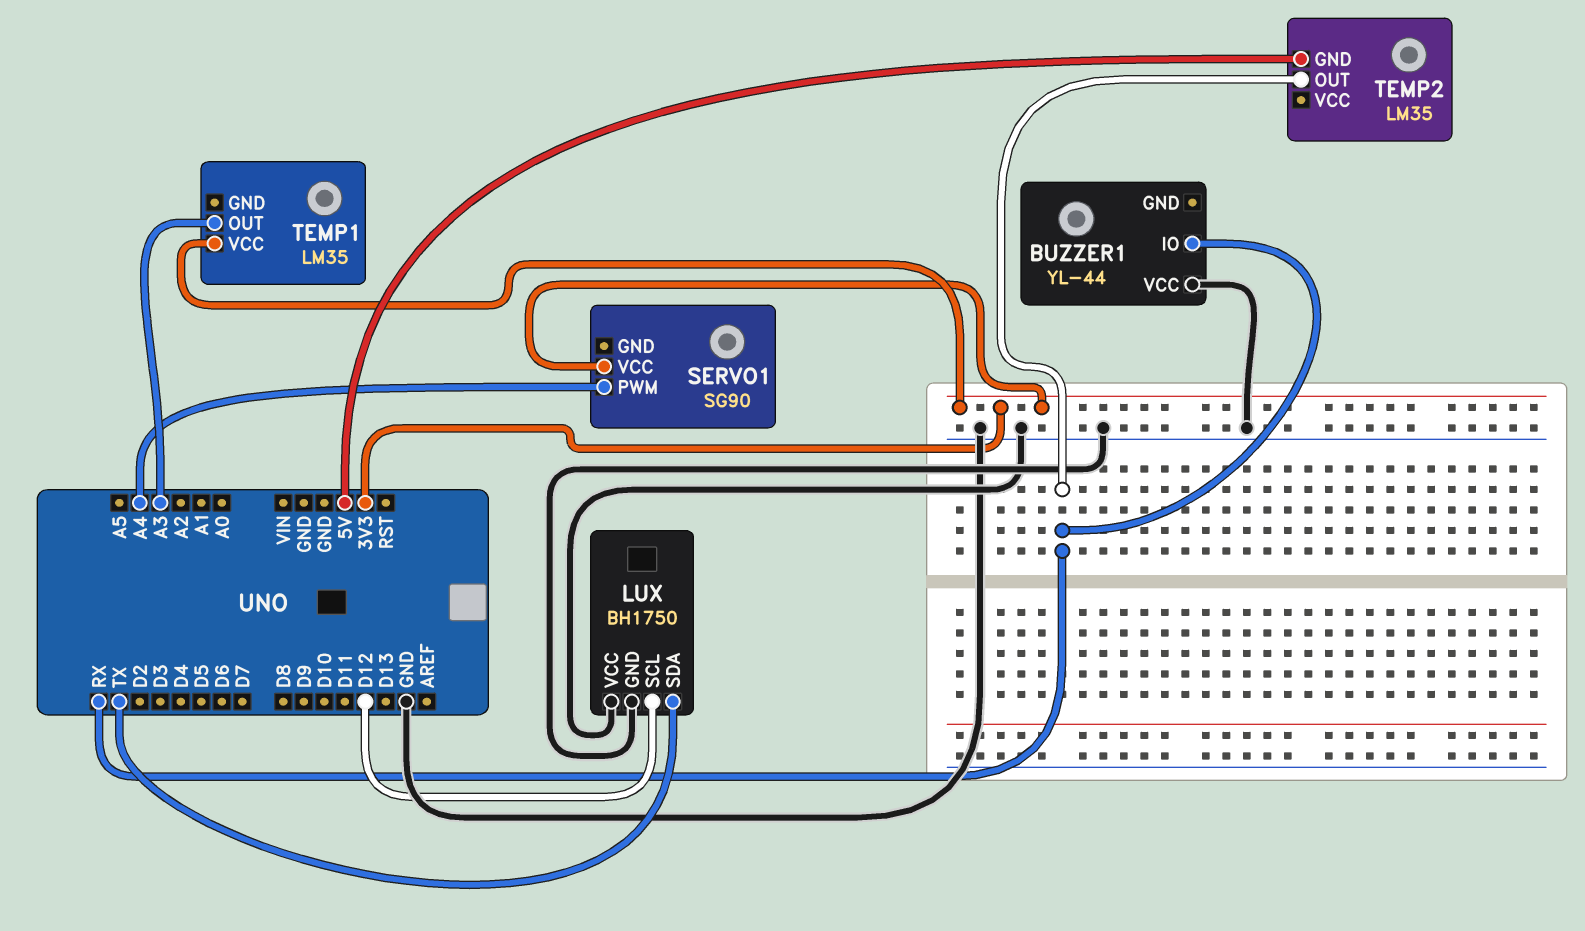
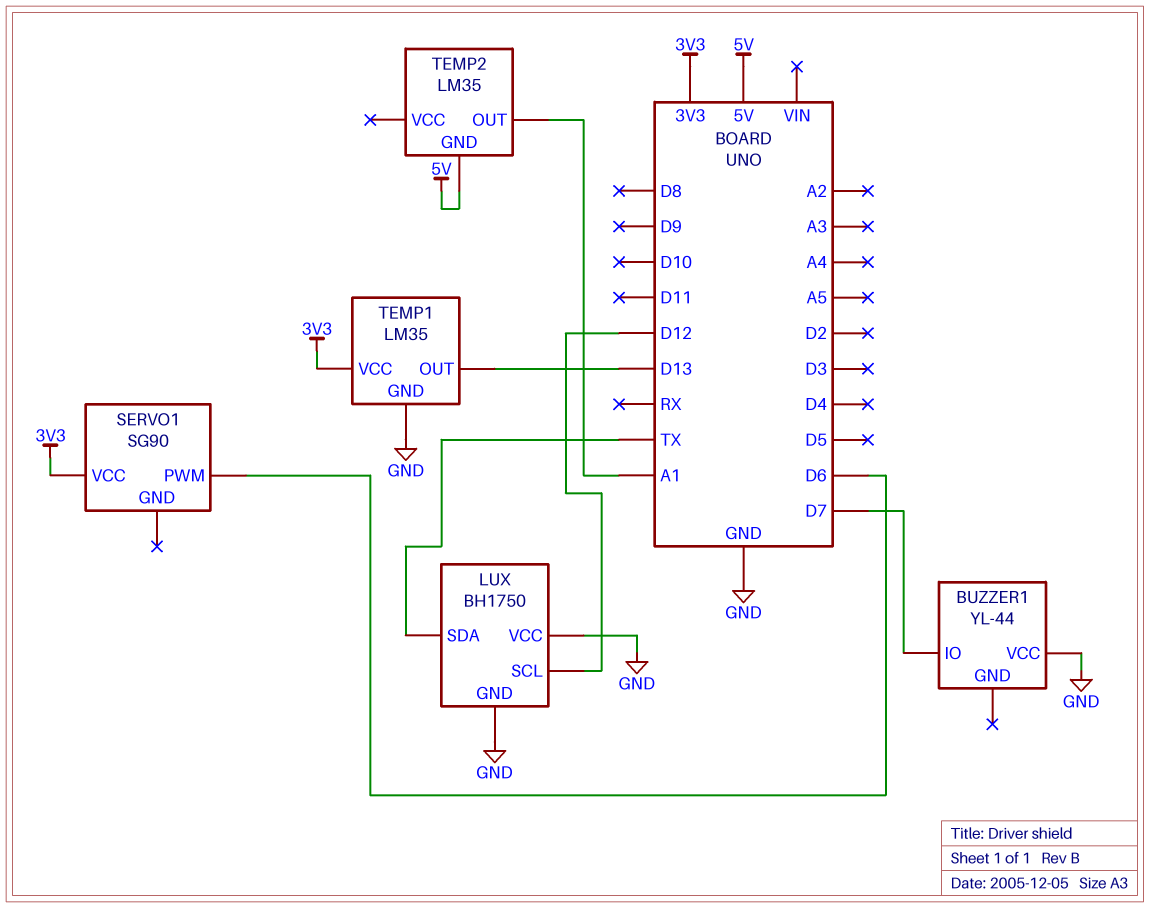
BUZZER1 pin IO: RX -> D7
SERVO1 pin PWM: A4 -> D6
TEMP1 pin GND: none -> GND
TEMP1 pin OUT: A3 -> D13
TEMP2 pin OUT: RX -> A1

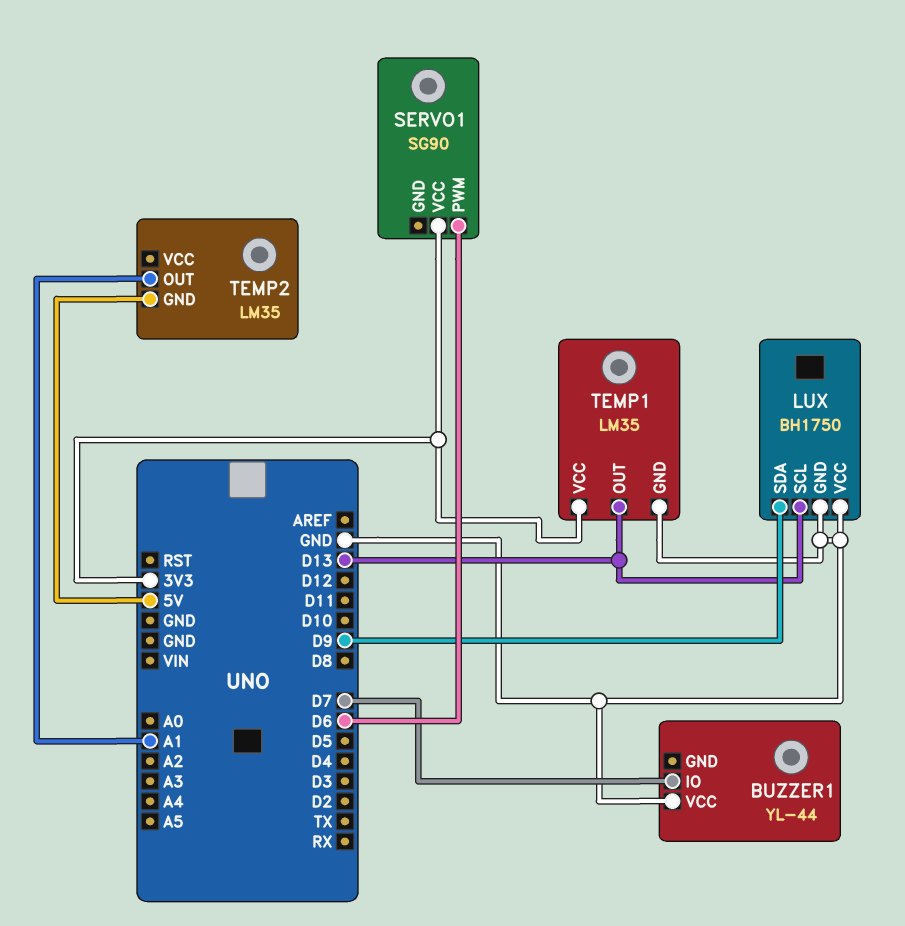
LUX pin SCL: D12 -> D13
LUX pin SDA: TX -> D9

